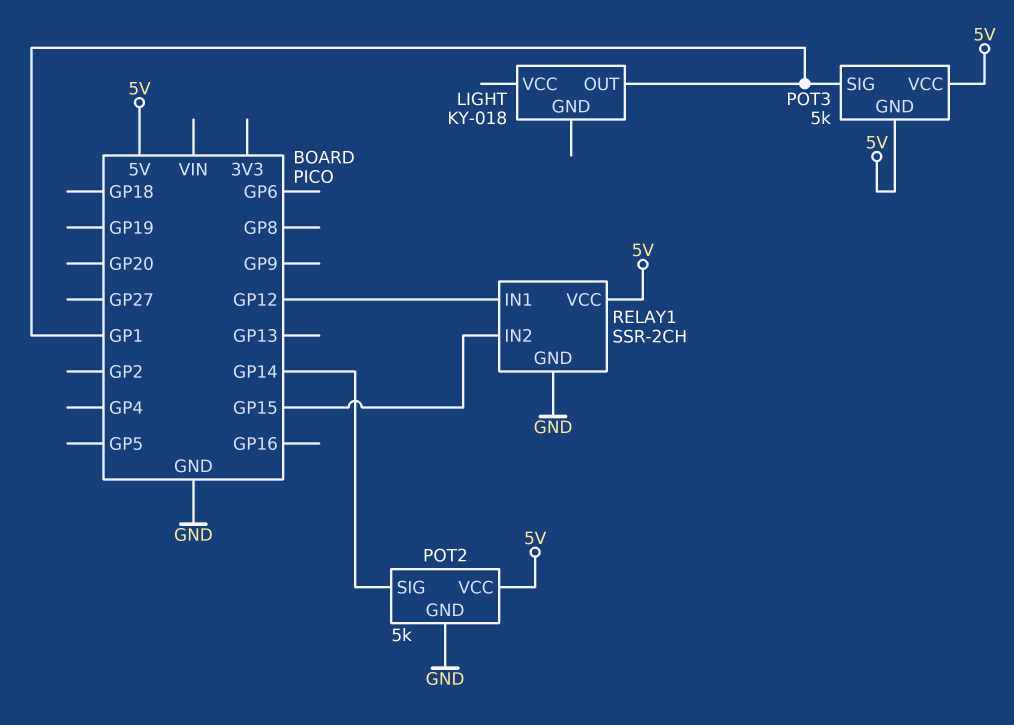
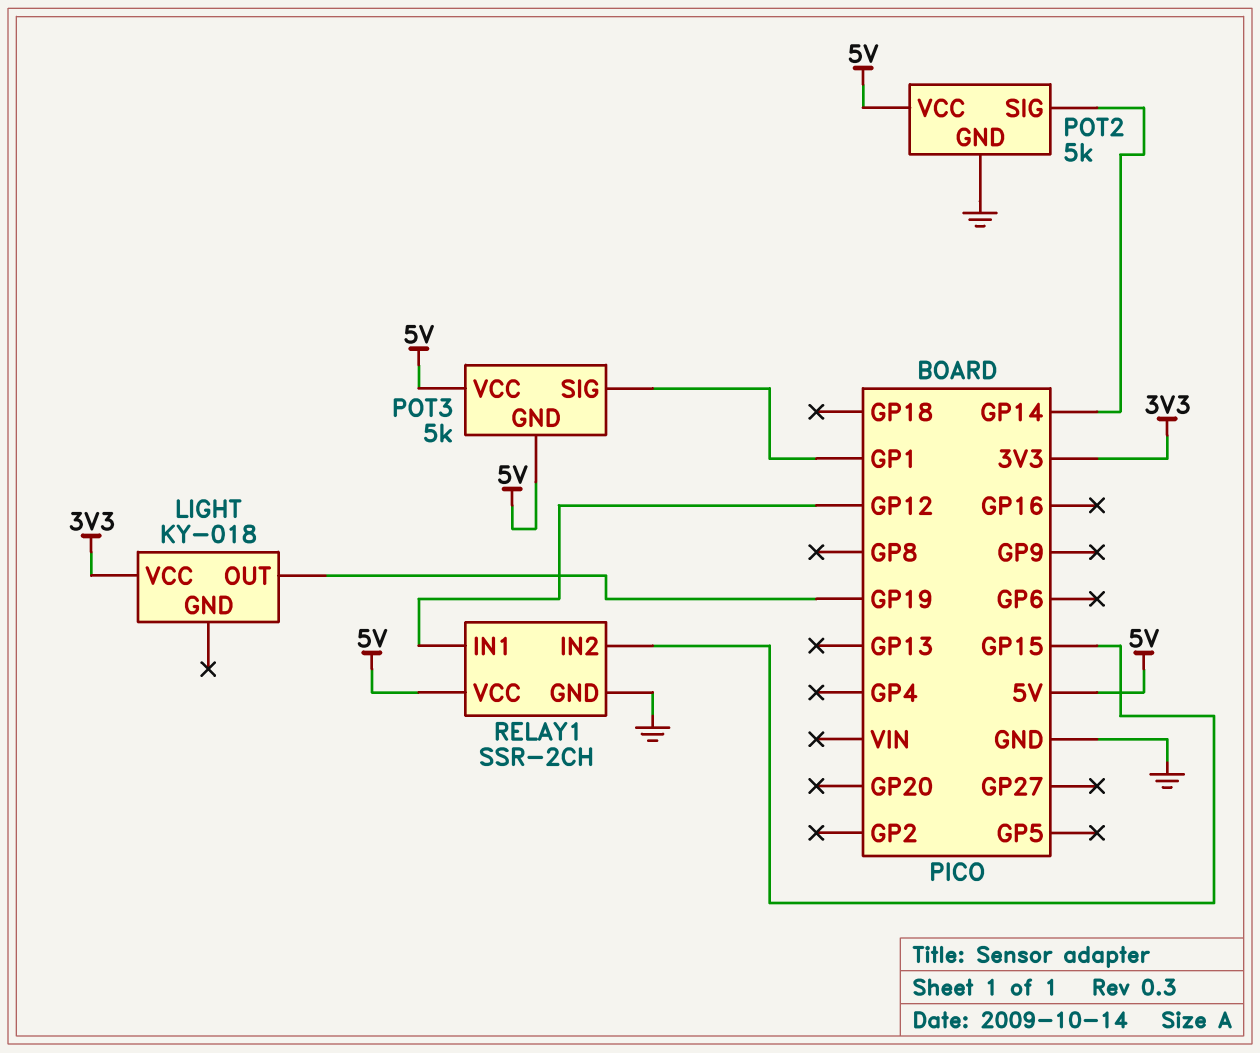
LIGHT pin OUT: GP1 -> GP19
LIGHT pin VCC: none -> 3V3

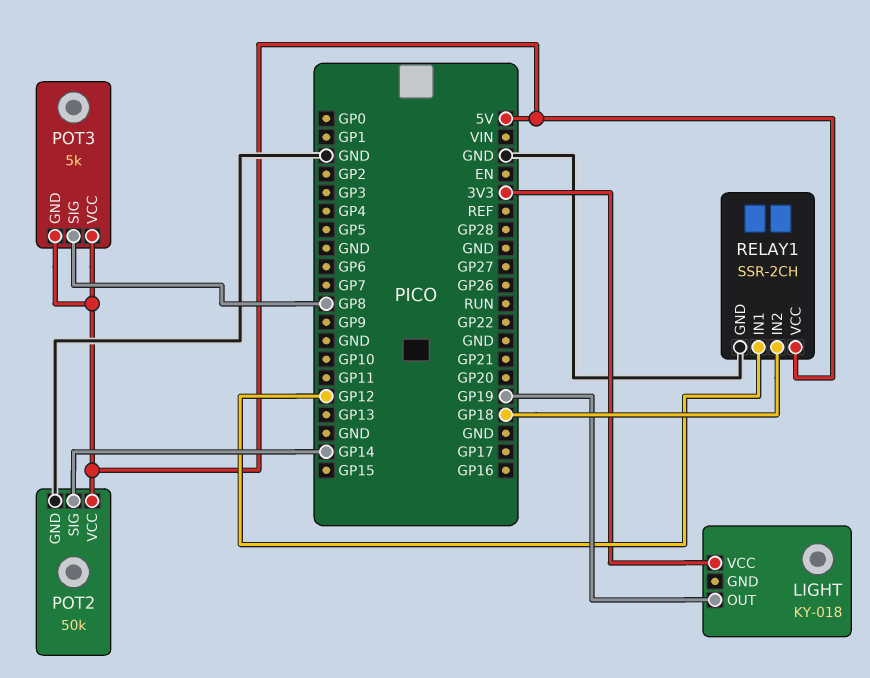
POT2: 5k -> 50k
POT3 pin SIG: GP1 -> GP8
RELAY1 pin IN2: GP15 -> GP18

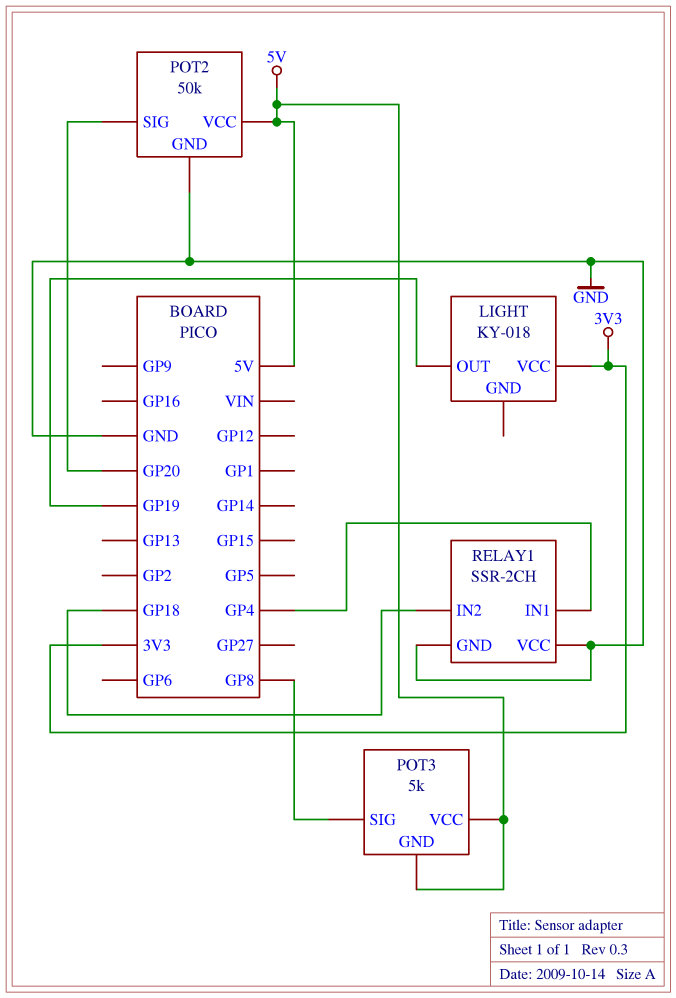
POT2 pin SIG: GP14 -> GP20
RELAY1 pin IN1: GP12 -> GP4
RELAY1 pin VCC: 5V -> GND

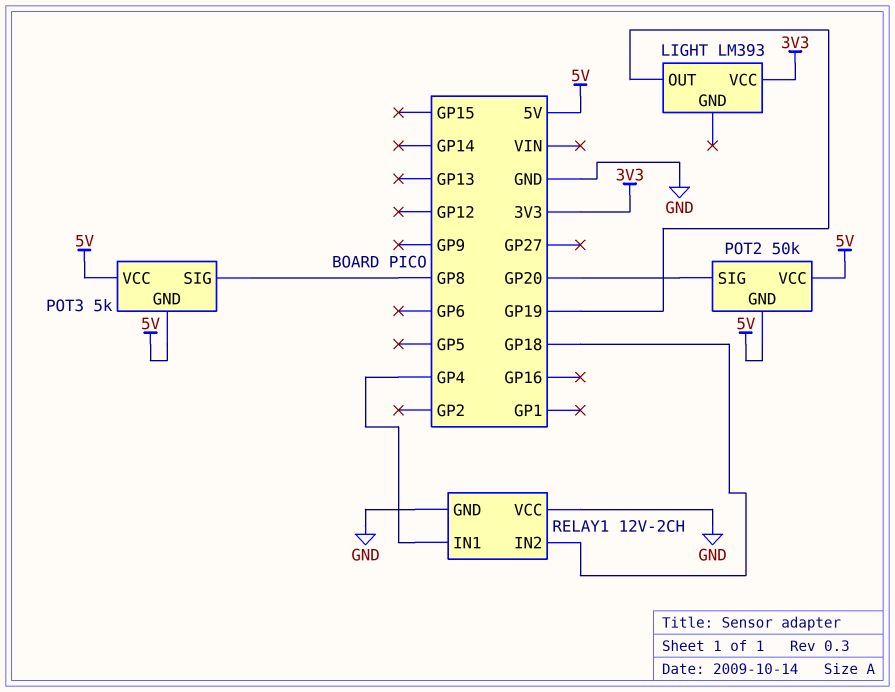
LIGHT: KY-018 -> LM393
POT2 pin GND: GND -> 5V
RELAY1: SSR-2CH -> 12V-2CH

